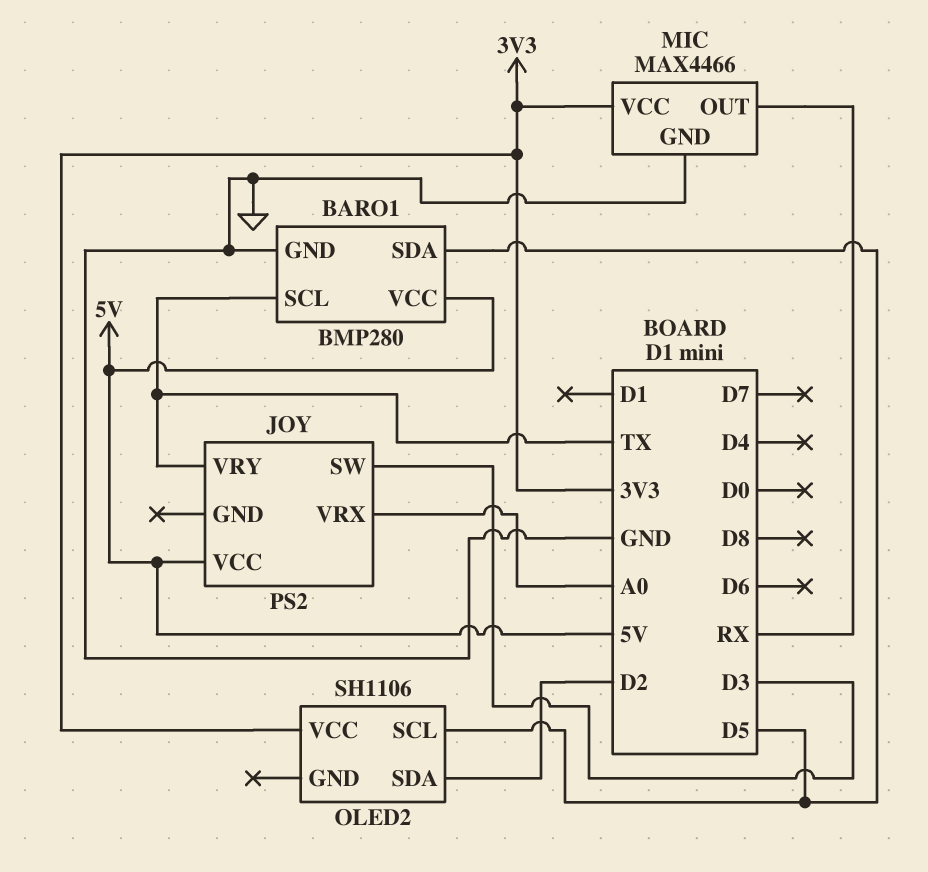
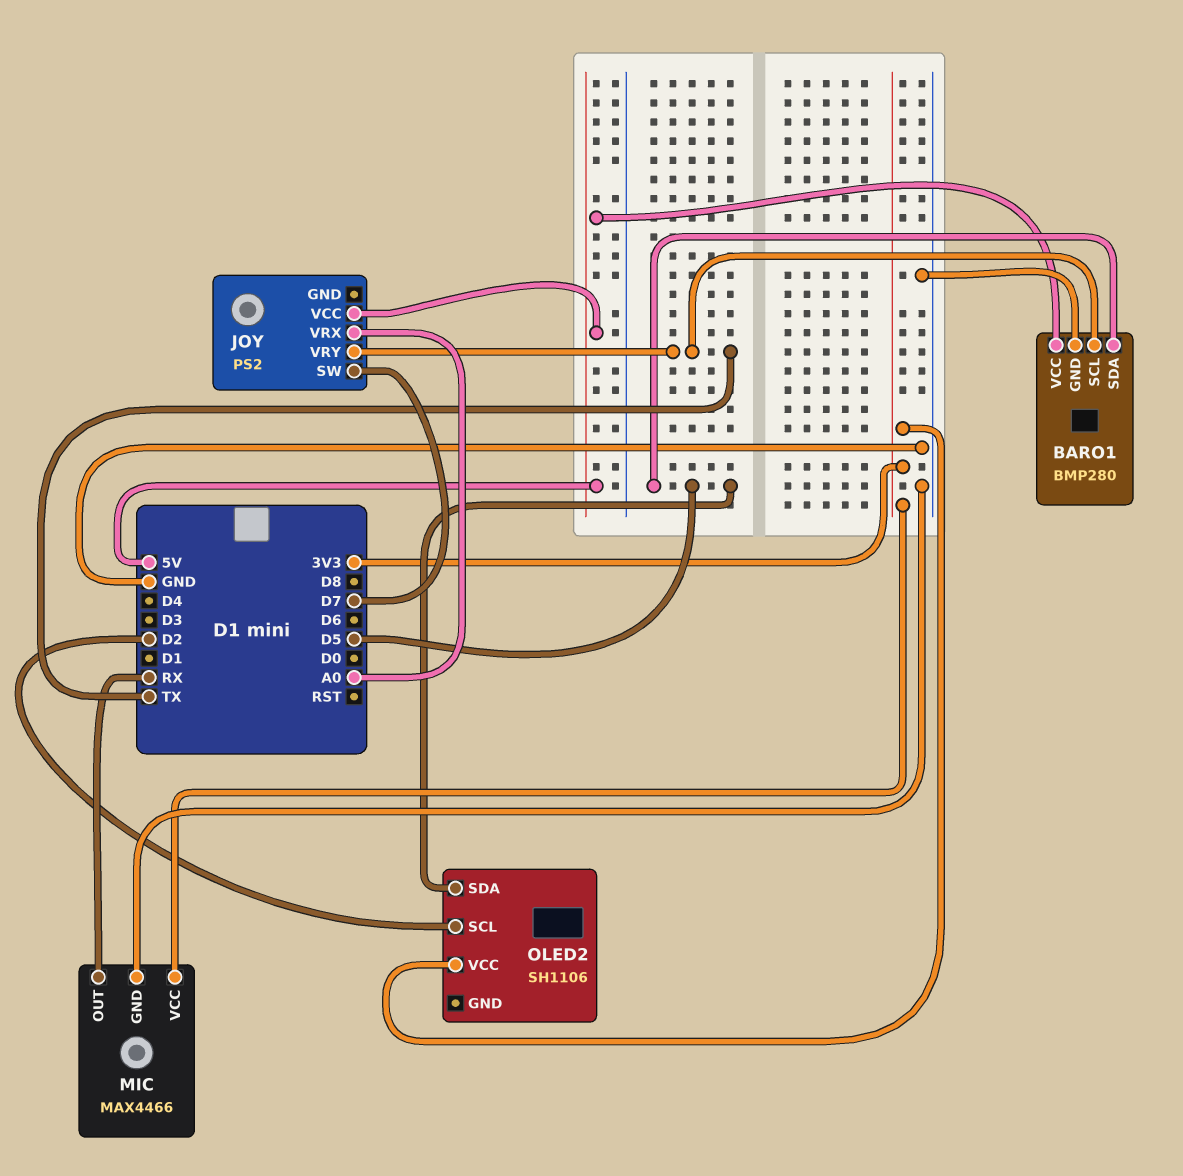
JOY pin SW: D3 -> D7
OLED2 pin SCL: D5 -> D2
OLED2 pin SDA: D2 -> D5

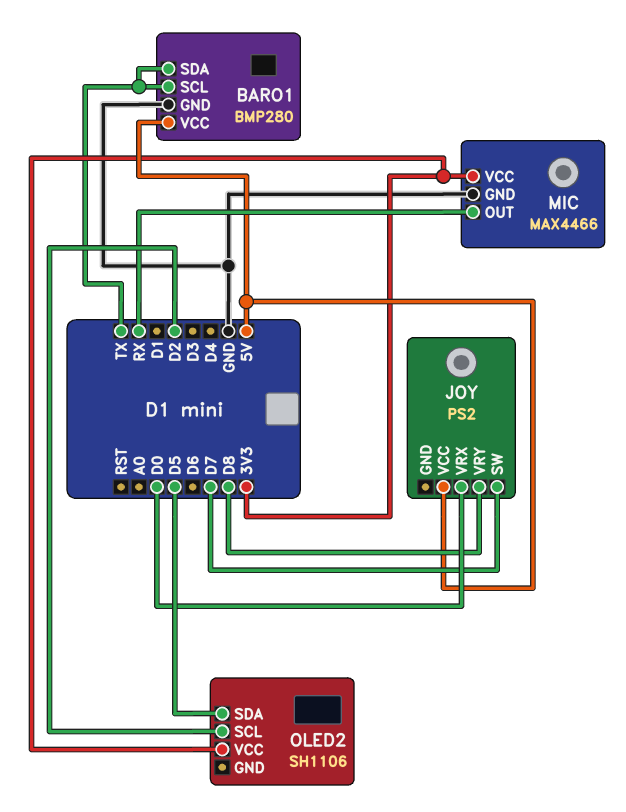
BARO1 pin SDA: D5 -> TX
JOY pin VRX: A0 -> D0
JOY pin VRY: TX -> D8

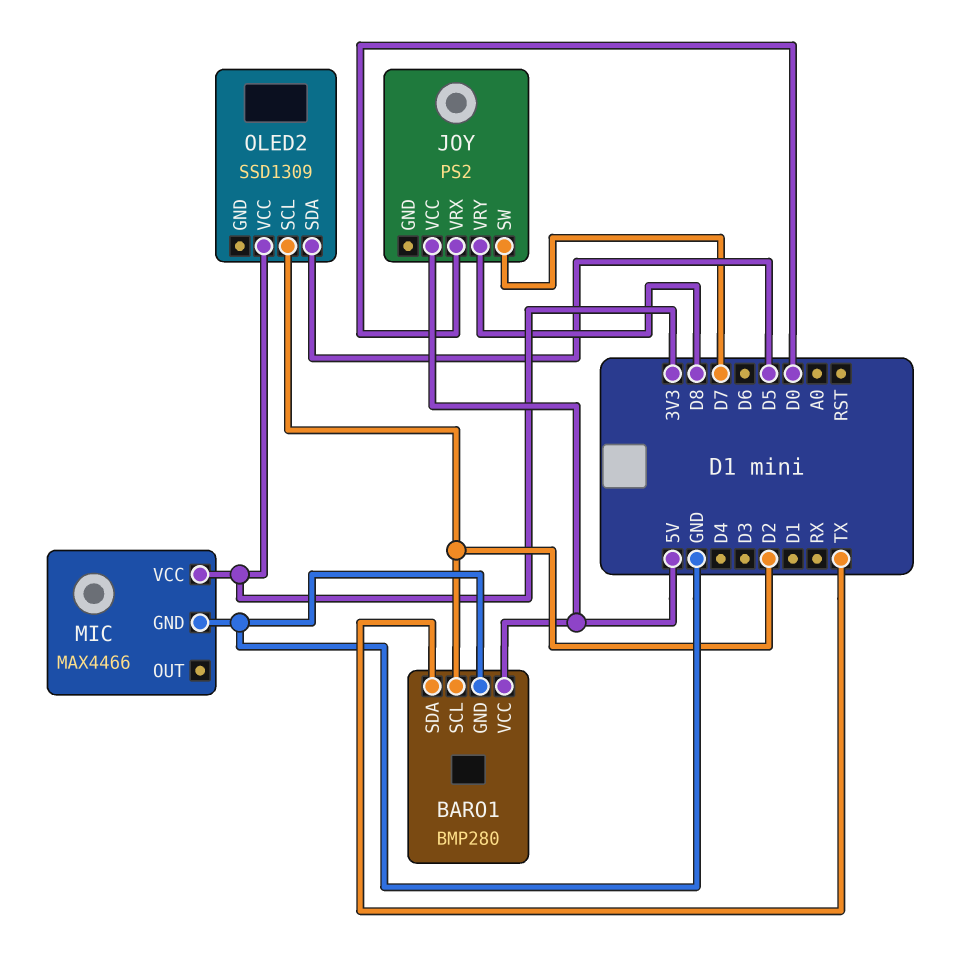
BARO1 pin SCL: TX -> D2
MIC pin OUT: RX -> none
OLED2: SH1106 -> SSD1309

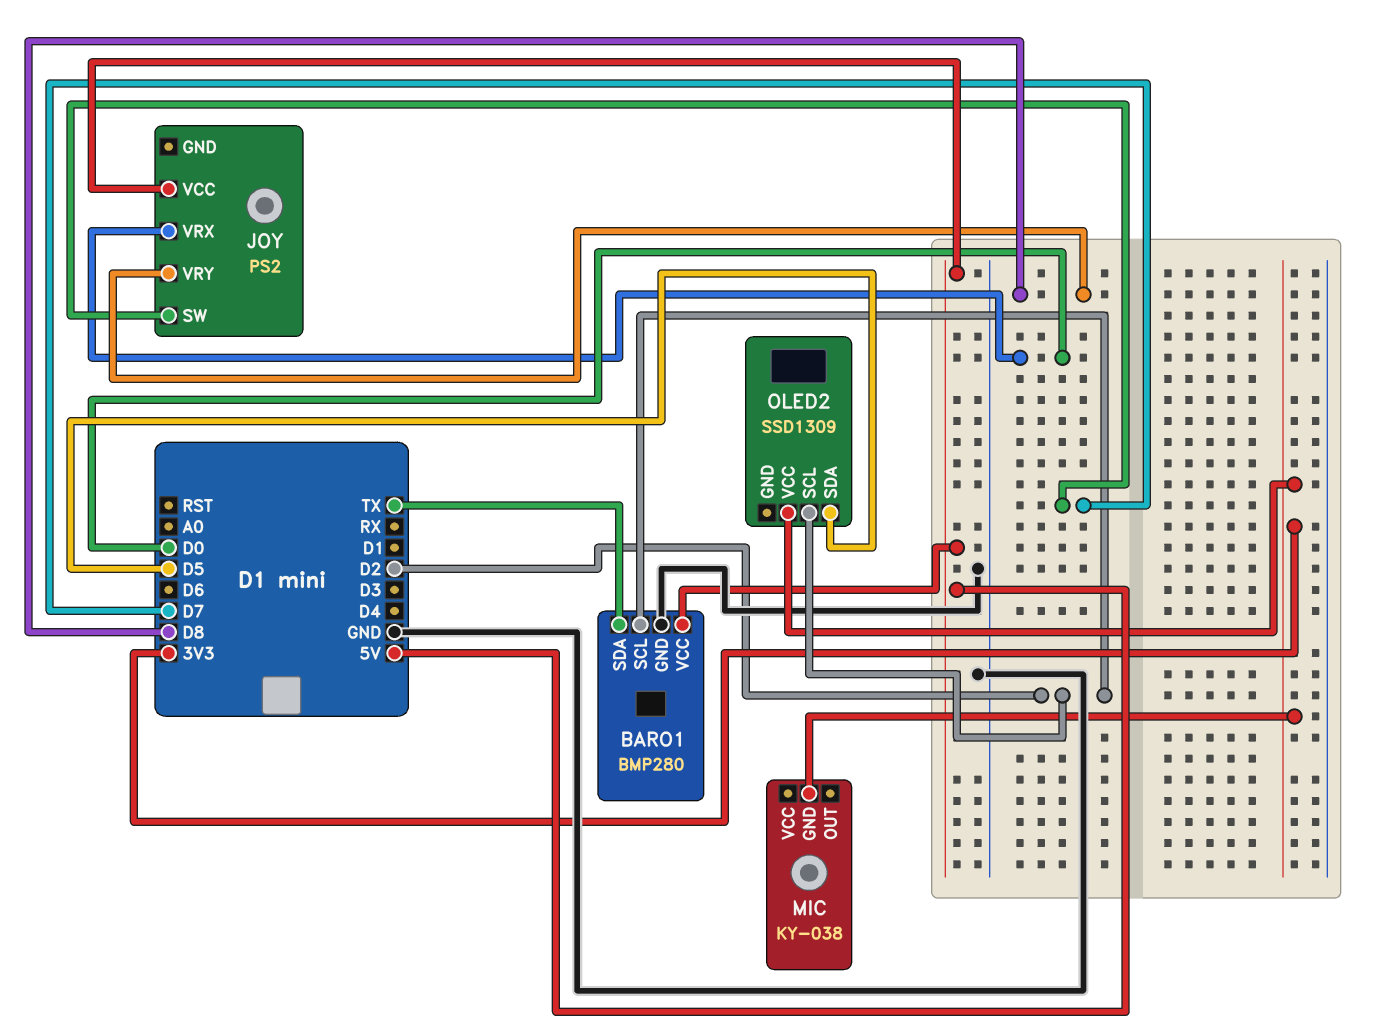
MIC: MAX4466 -> KY-038
MIC pin GND: GND -> 3V3
MIC pin VCC: 3V3 -> none

